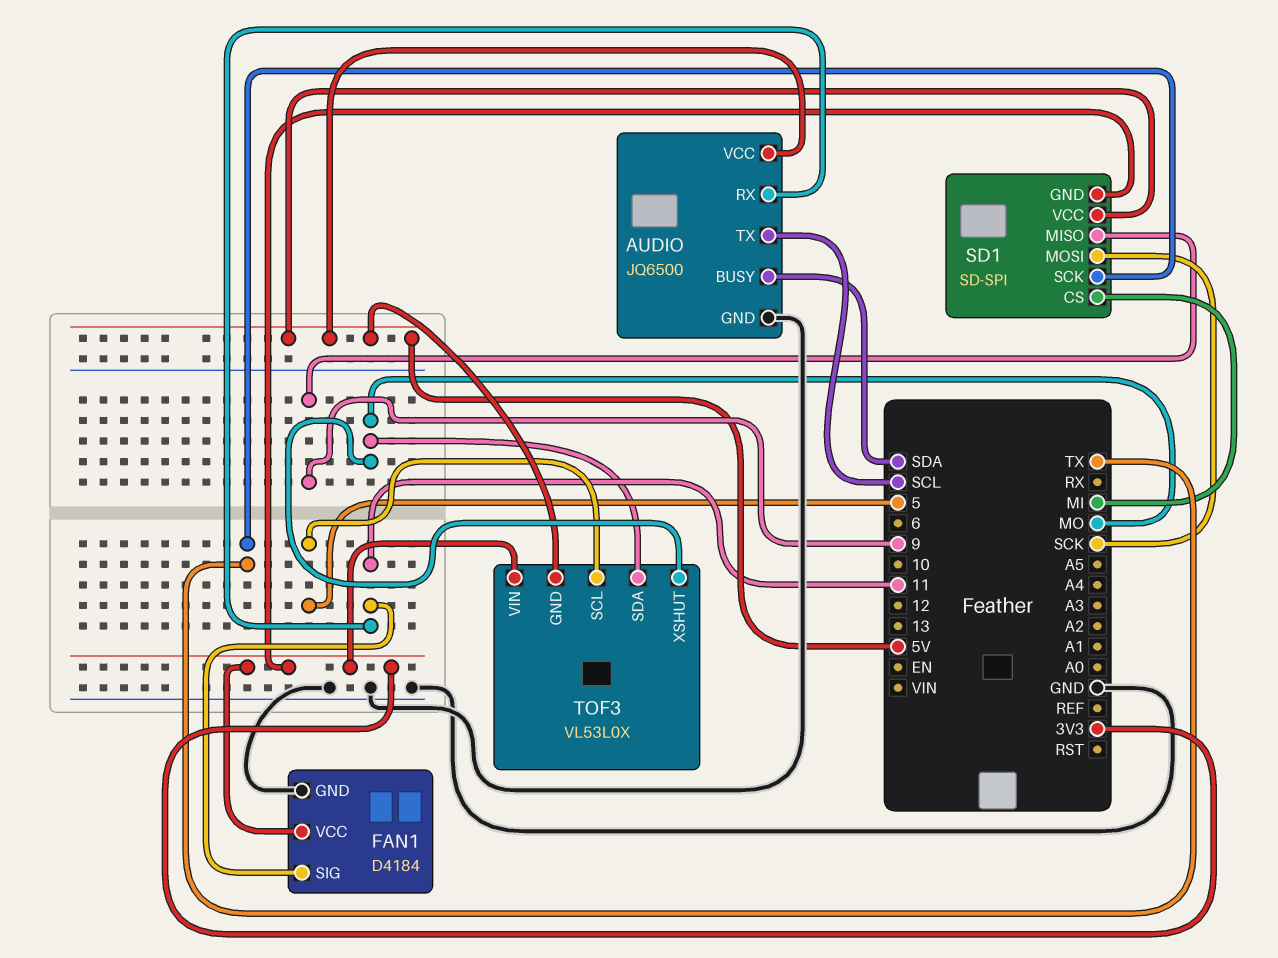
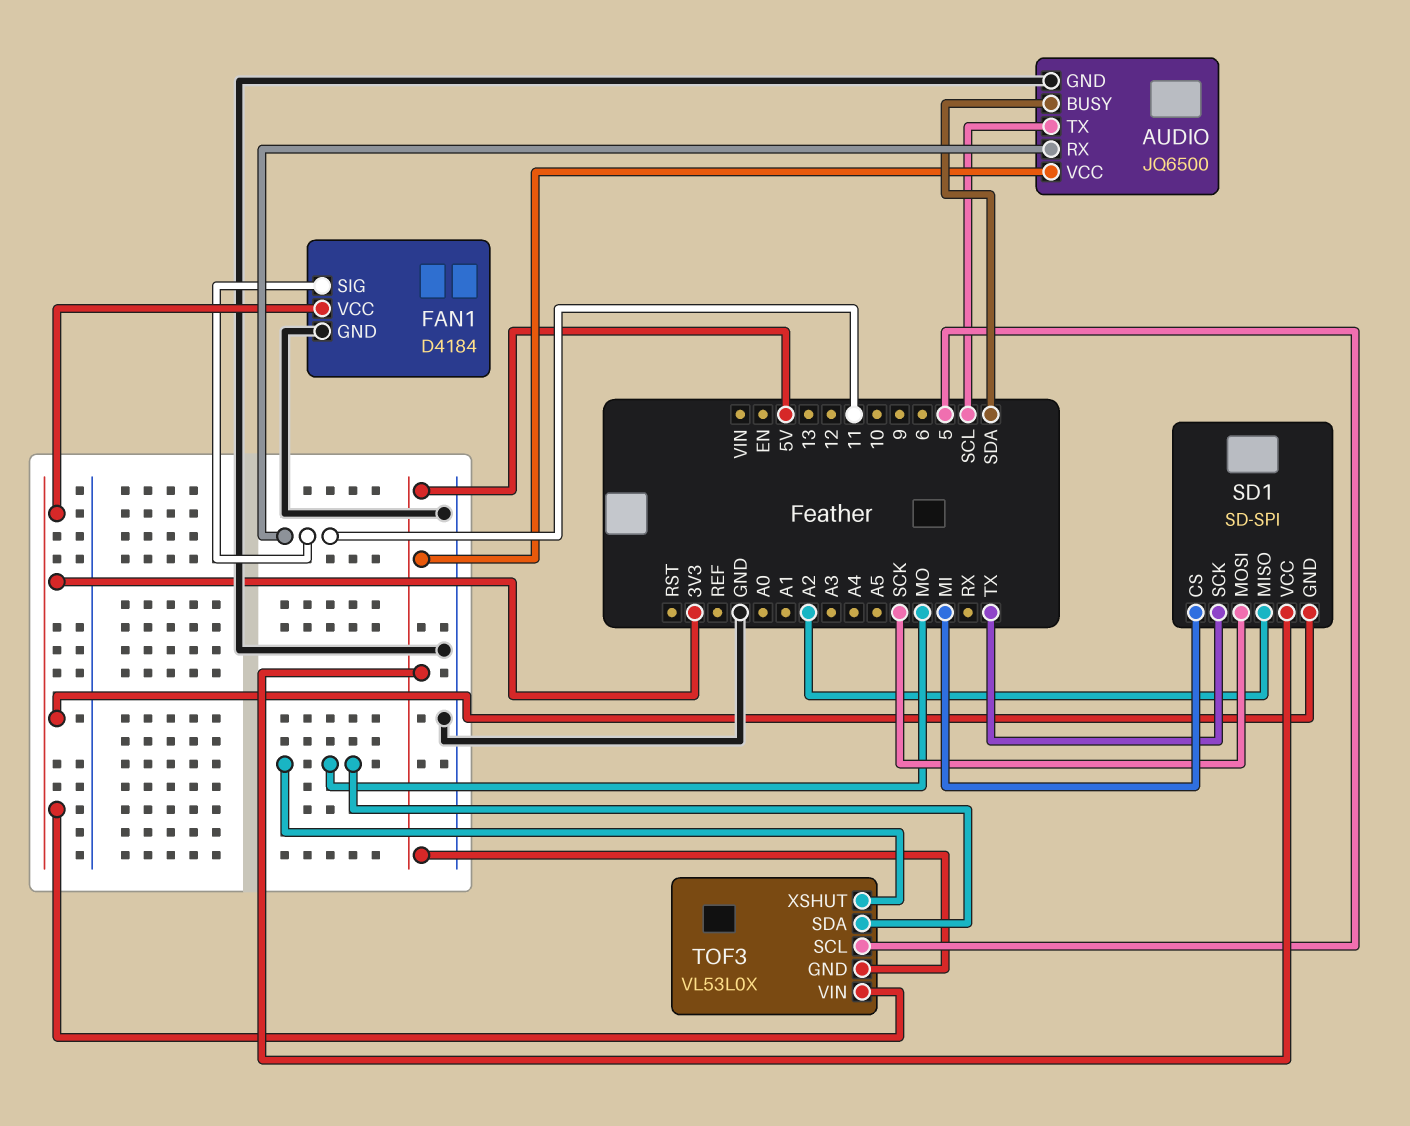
SD1 pin MISO: 9 -> A2

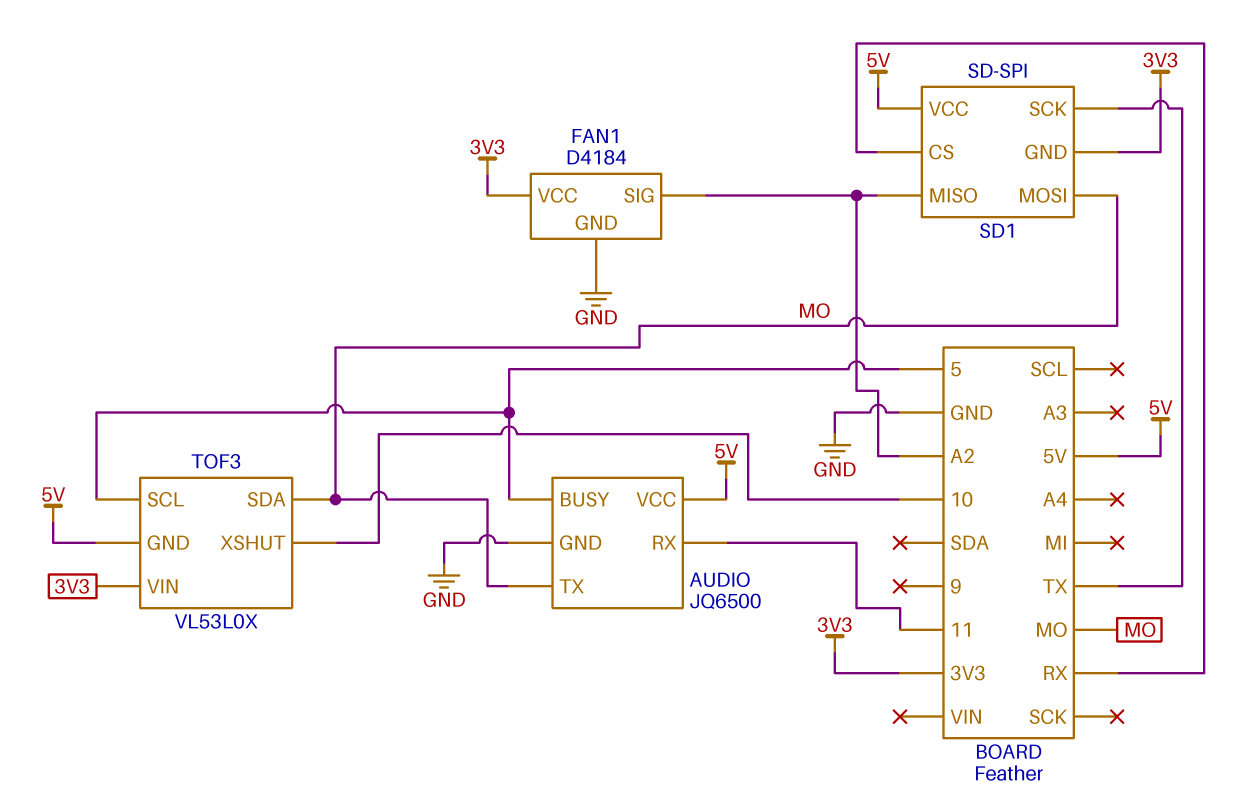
AUDIO pin BUSY: SDA -> 5
AUDIO pin TX: SCL -> MO
FAN1 pin SIG: 11 -> A2
SD1 pin CS: MI -> RX
SD1 pin MOSI: SCK -> MO
TOF3 pin XSHUT: MO -> 10

